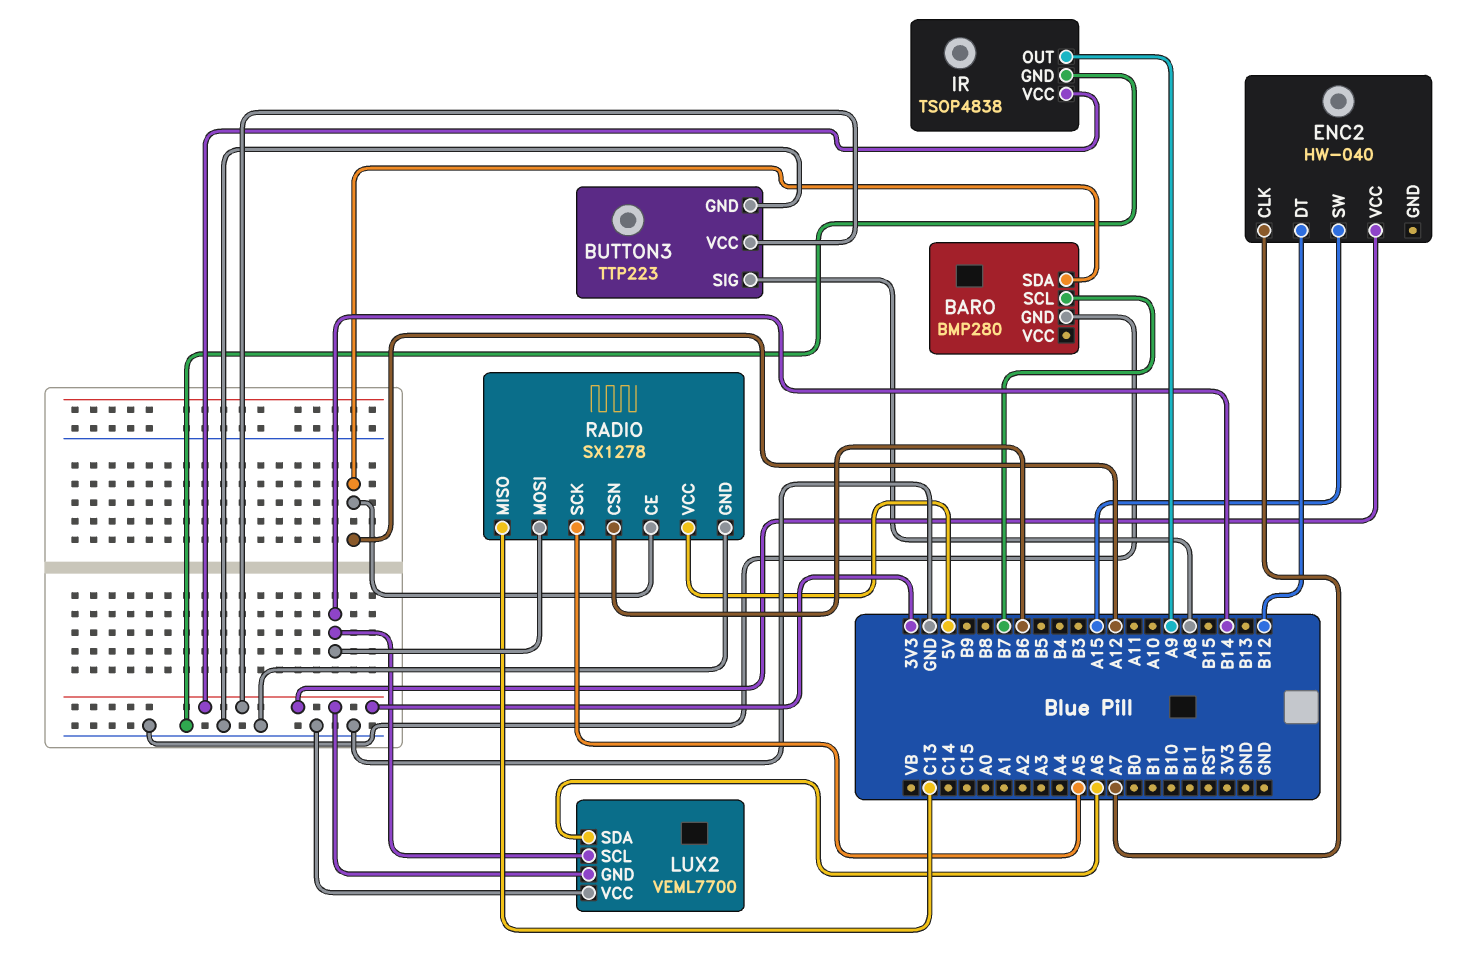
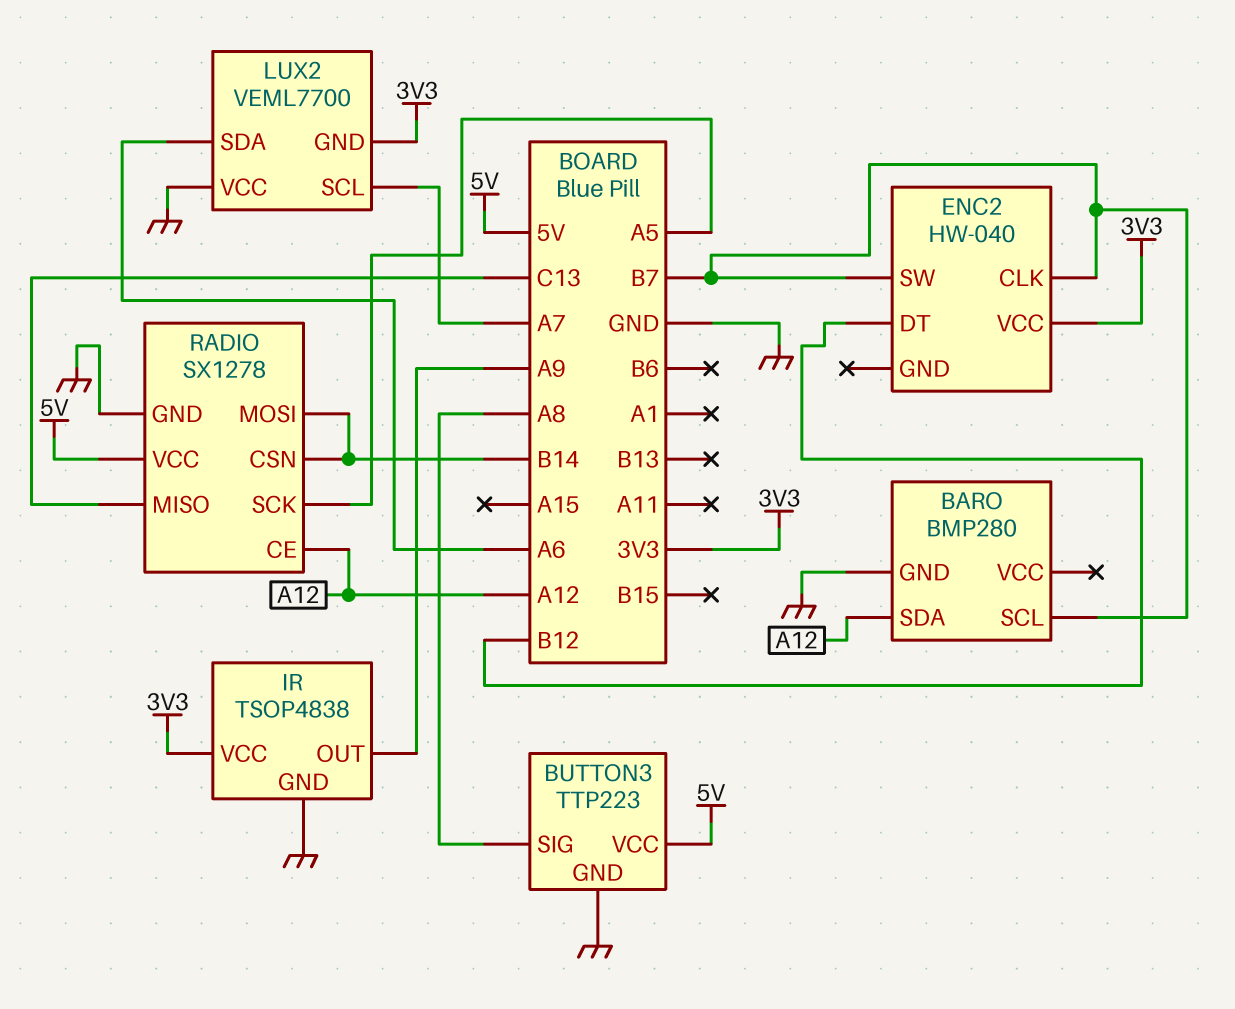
BUTTON3 pin VCC: 3V3 -> 5V
ENC2 pin CLK: A7 -> B7
ENC2 pin SW: A15 -> B7
LUX2 pin SCL: B14 -> A7
RADIO pin CSN: B6 -> B14

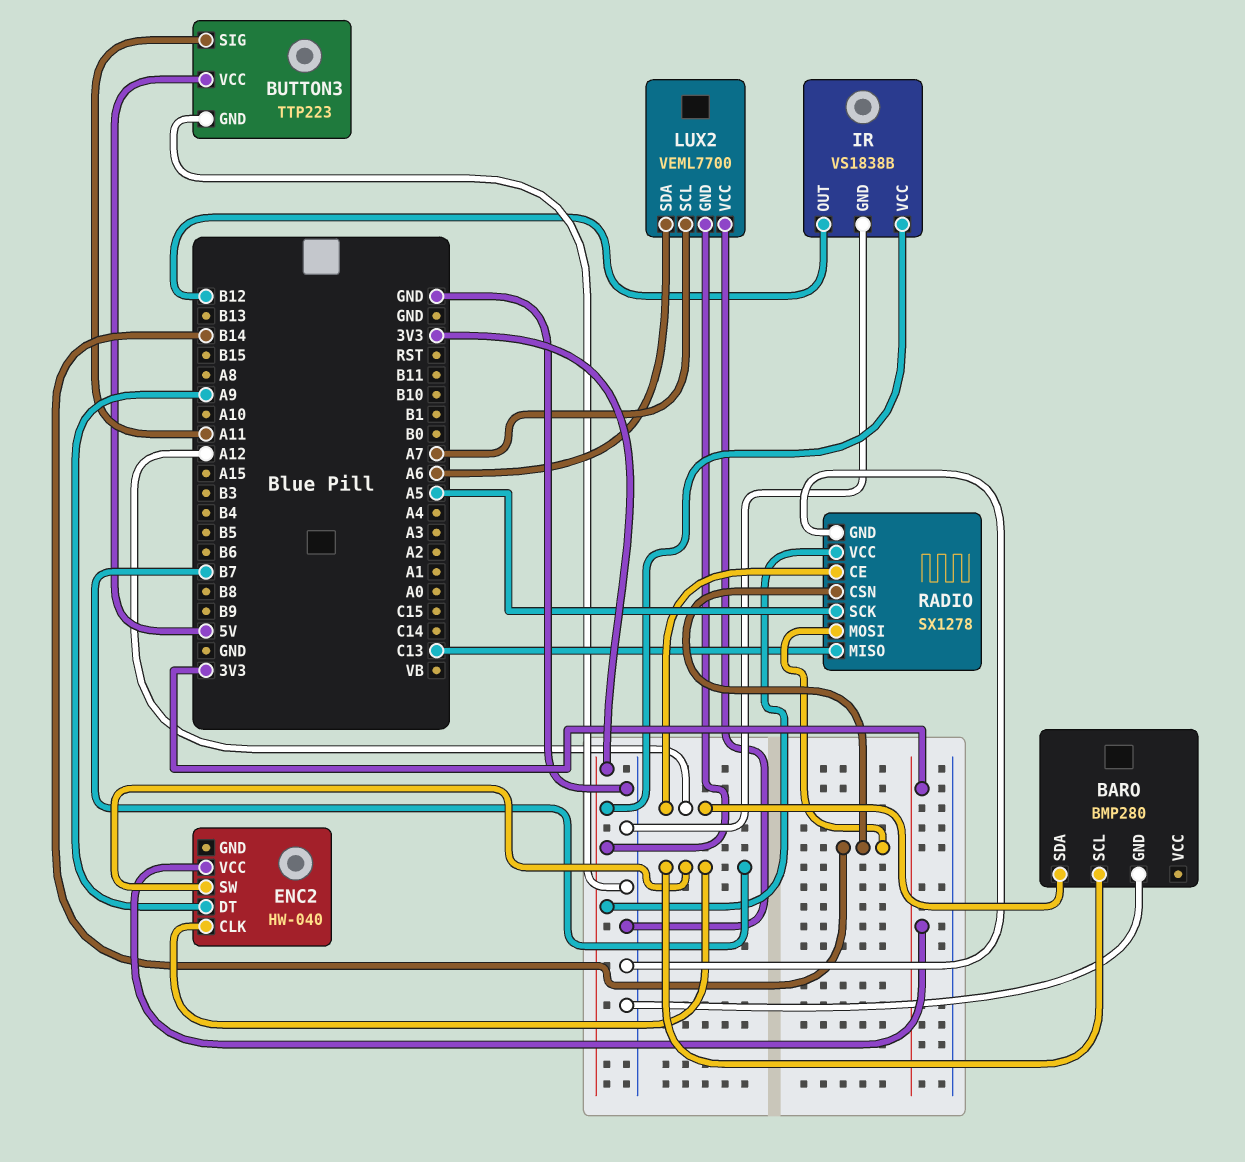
BUTTON3 pin SIG: A8 -> A11
ENC2 pin DT: B12 -> A9
IR: TSOP4838 -> VS1838B
IR pin OUT: A9 -> B12
RADIO pin VCC: 5V -> 3V3

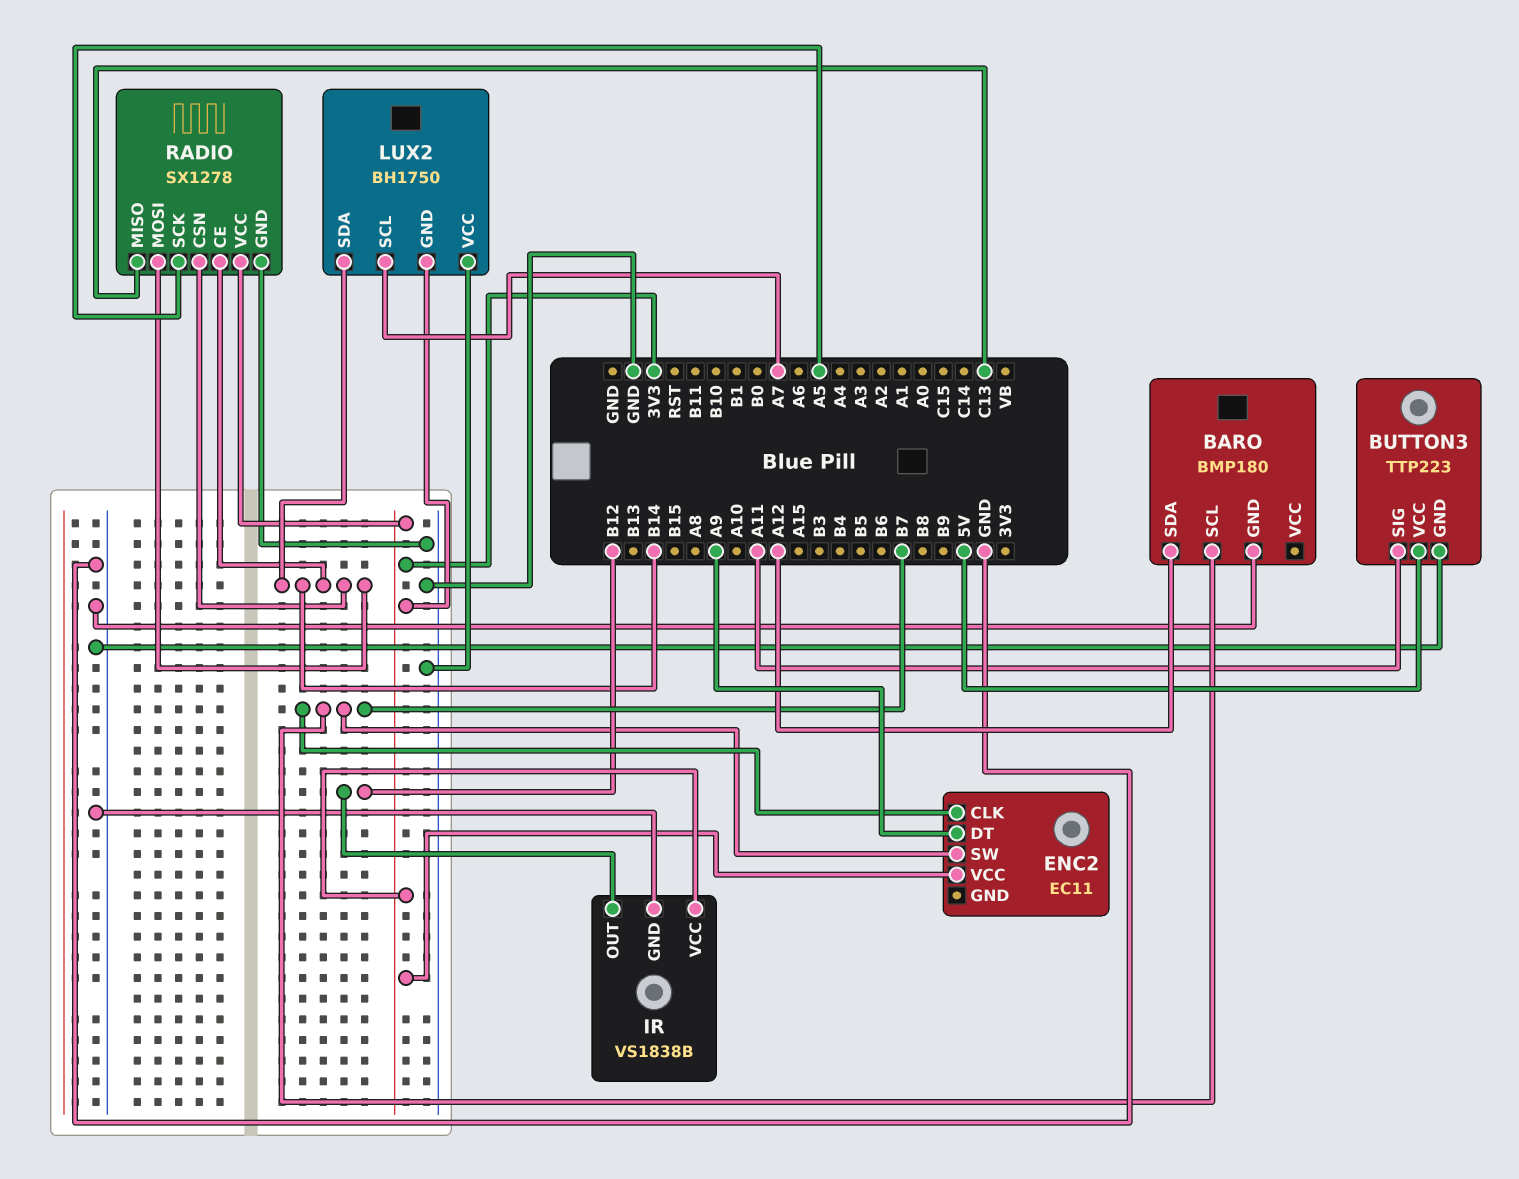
BARO: BMP280 -> BMP180
ENC2: HW-040 -> EC11
LUX2: VEML7700 -> BH1750
LUX2 pin SDA: A6 -> B14
RADIO pin CE: A12 -> B14

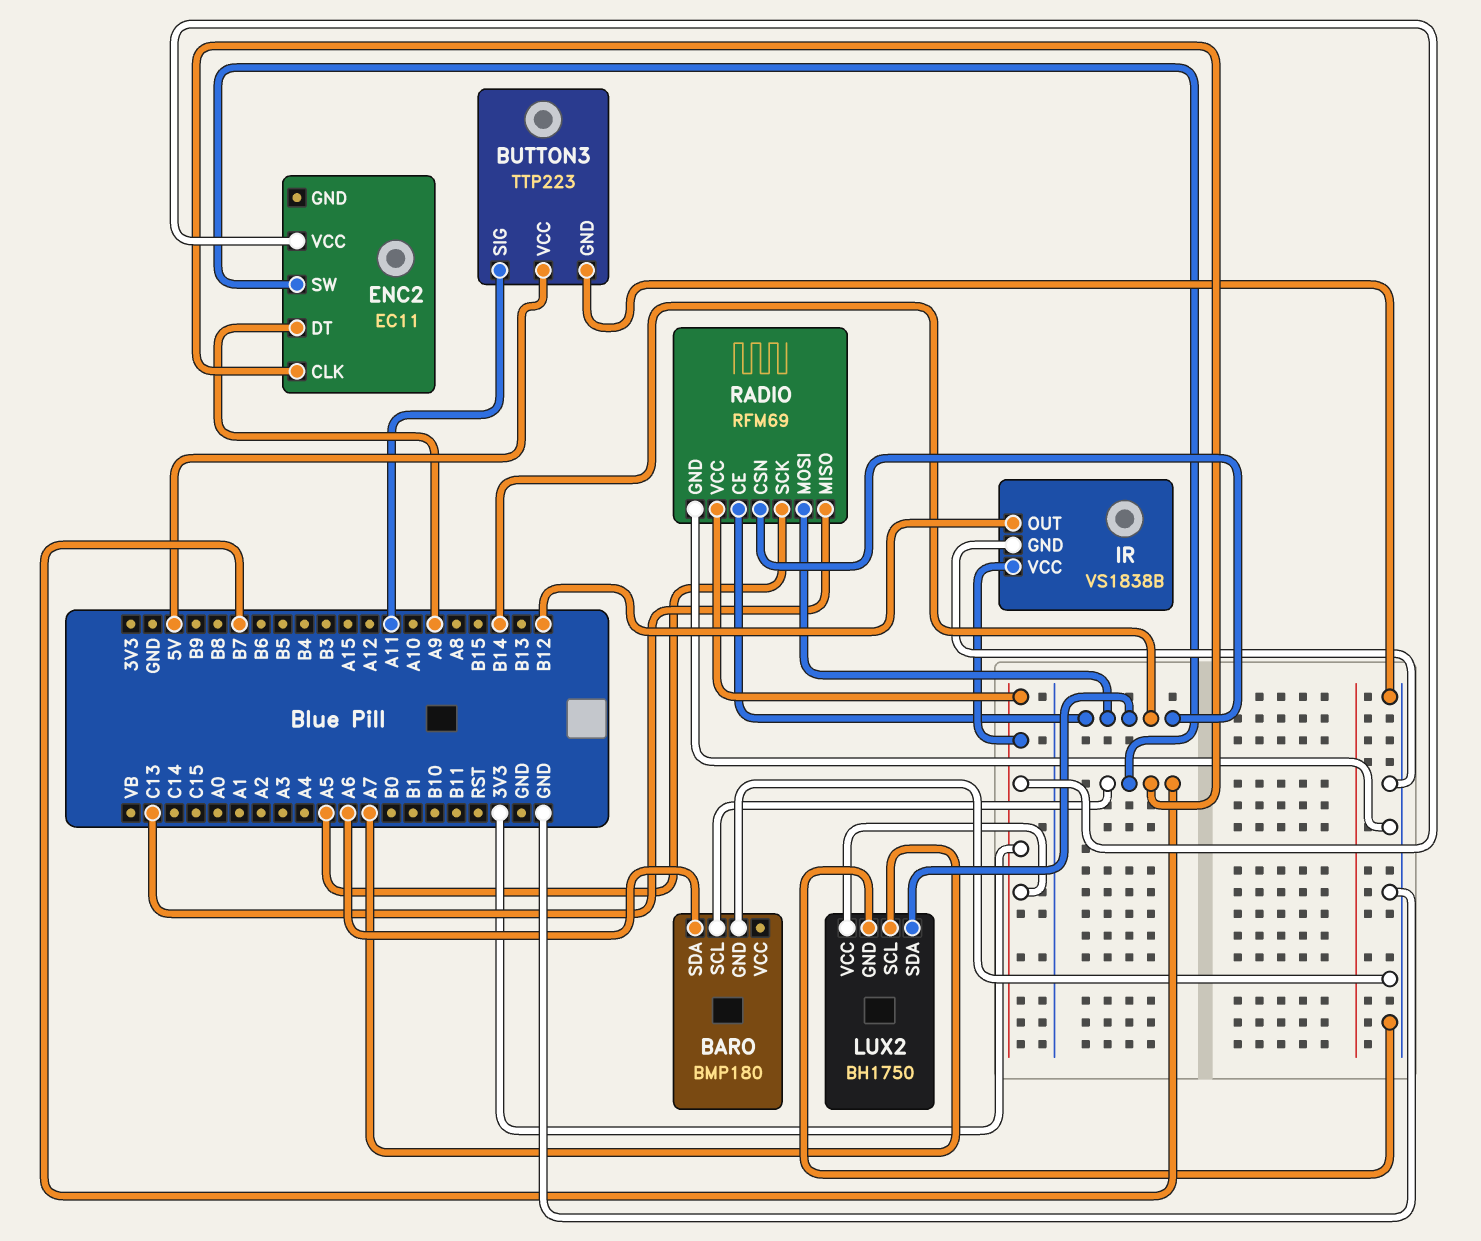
BARO pin SDA: A12 -> A6
LUX2 pin GND: 3V3 -> GND
LUX2 pin VCC: GND -> 3V3
RADIO: SX1278 -> RFM69

